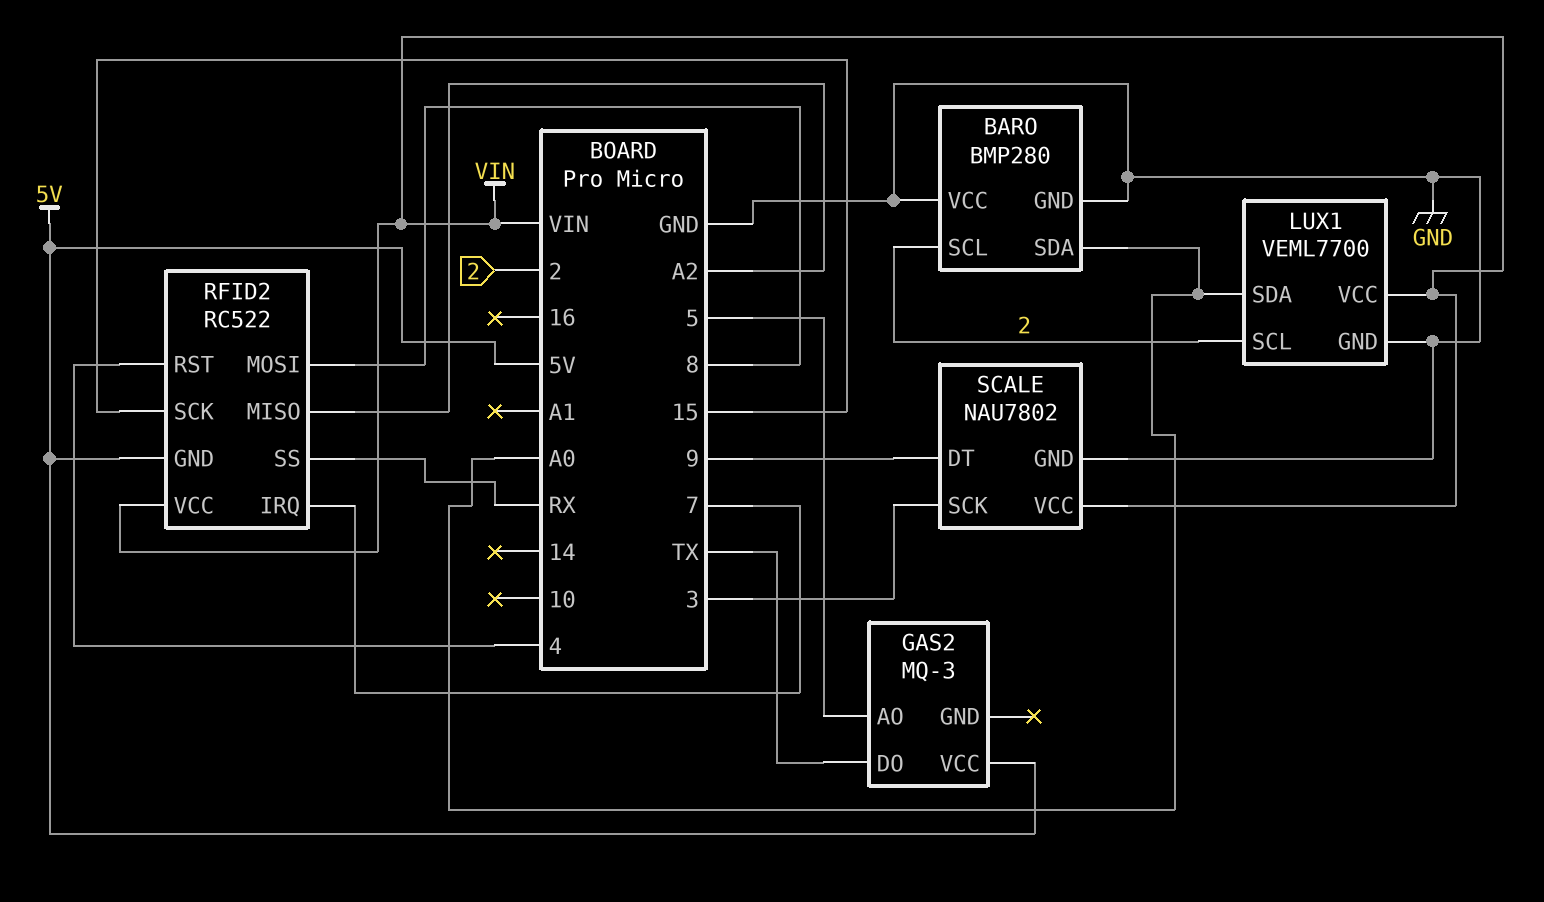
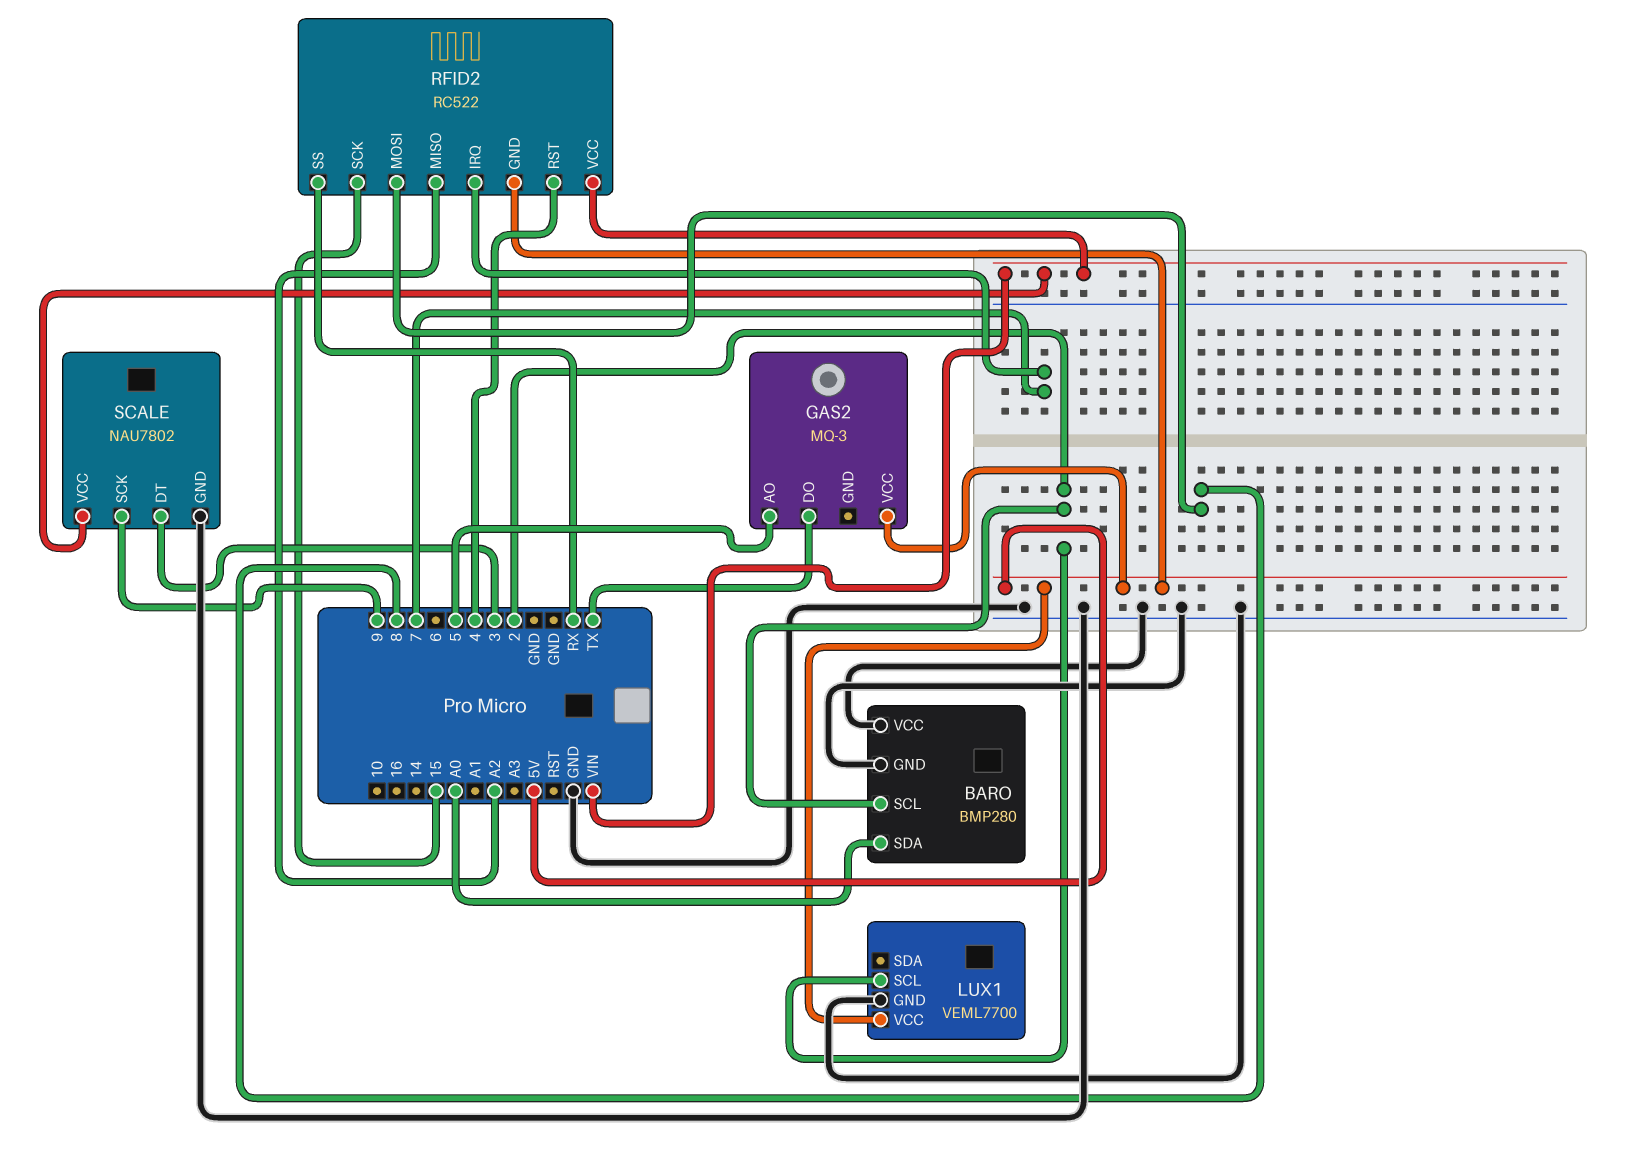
LUX1 pin SDA: A0 -> none
LUX1 pin VCC: VIN -> 5V
SCALE pin DT: 9 -> 3
SCALE pin SCK: 3 -> 9

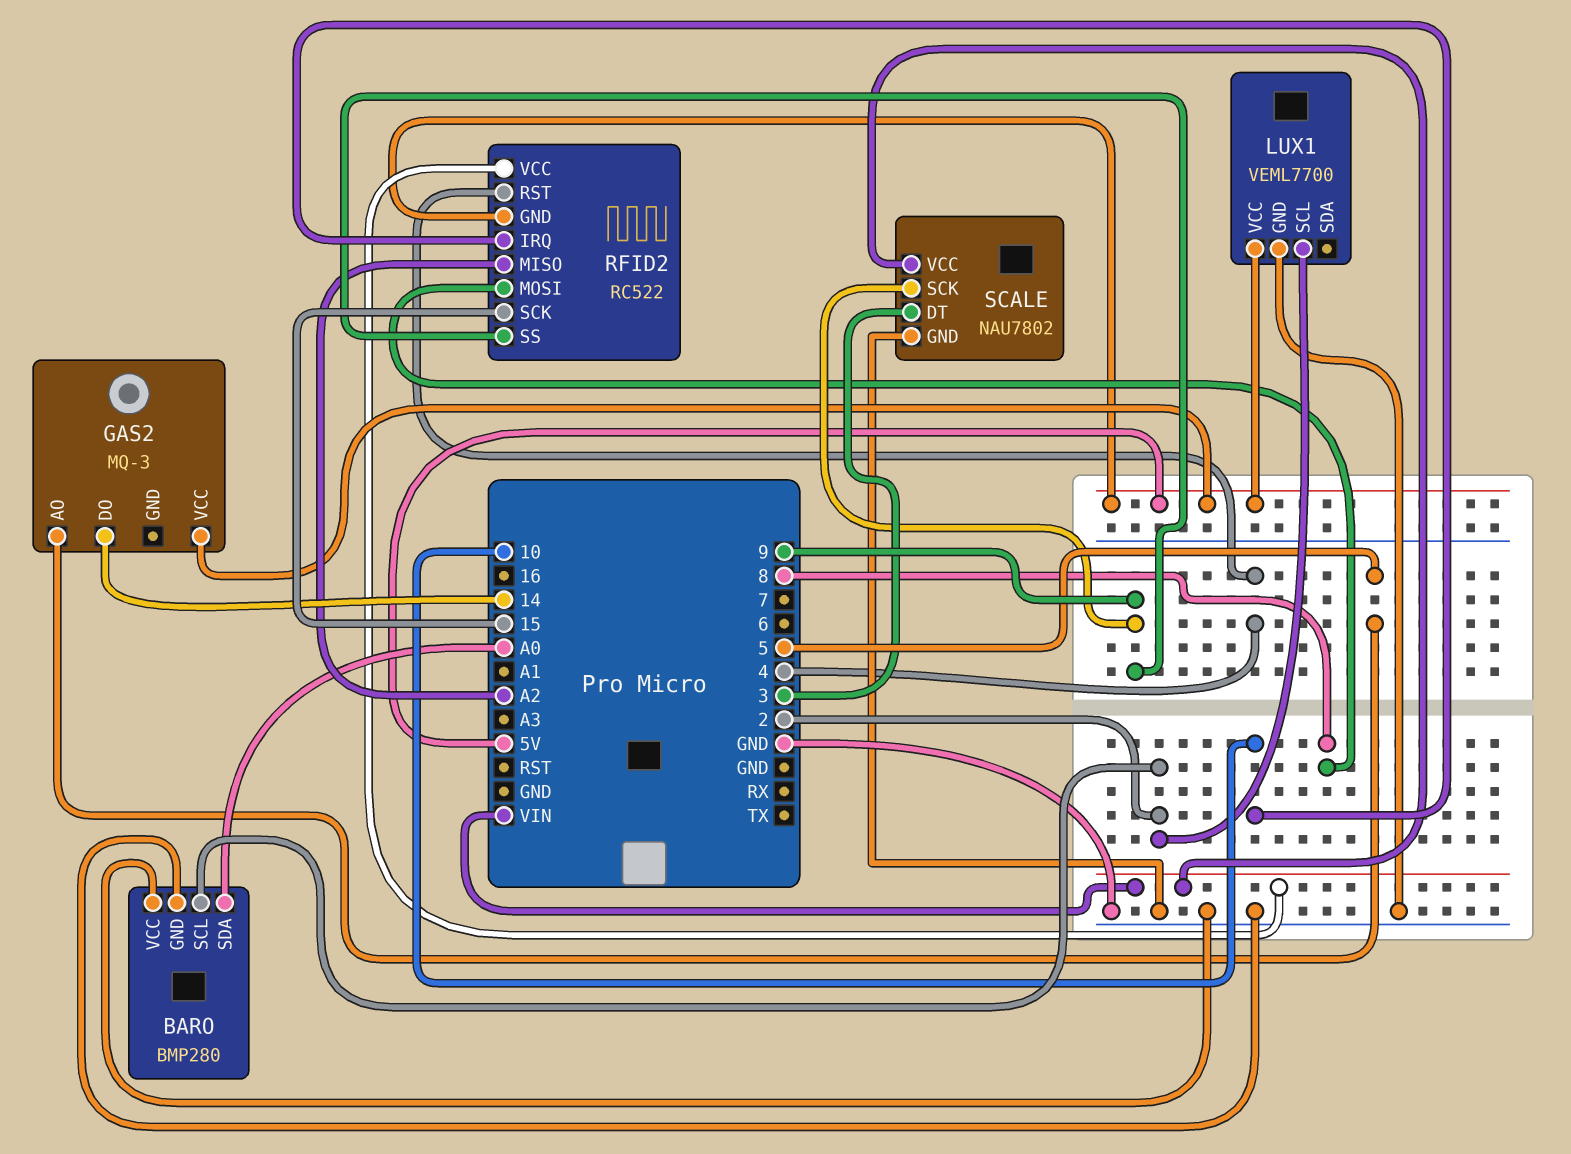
GAS2 pin DO: TX -> 14
RFID2 pin IRQ: 7 -> 10
RFID2 pin SS: RX -> 9

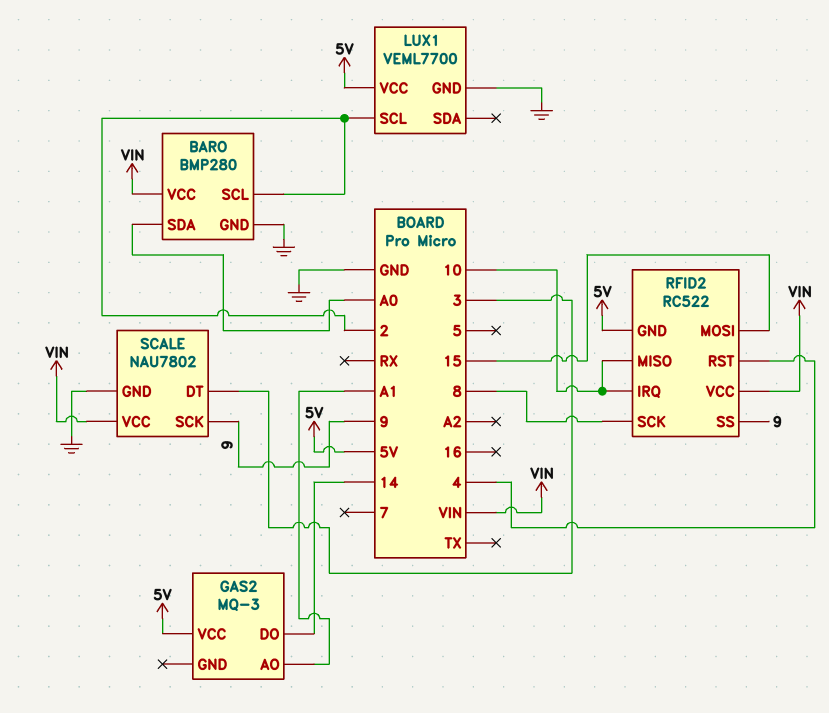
BARO pin VCC: GND -> VIN
GAS2 pin AO: 5 -> A1
RFID2 pin MISO: A2 -> 10
RFID2 pin MOSI: 8 -> 15
RFID2 pin SCK: 15 -> 8

